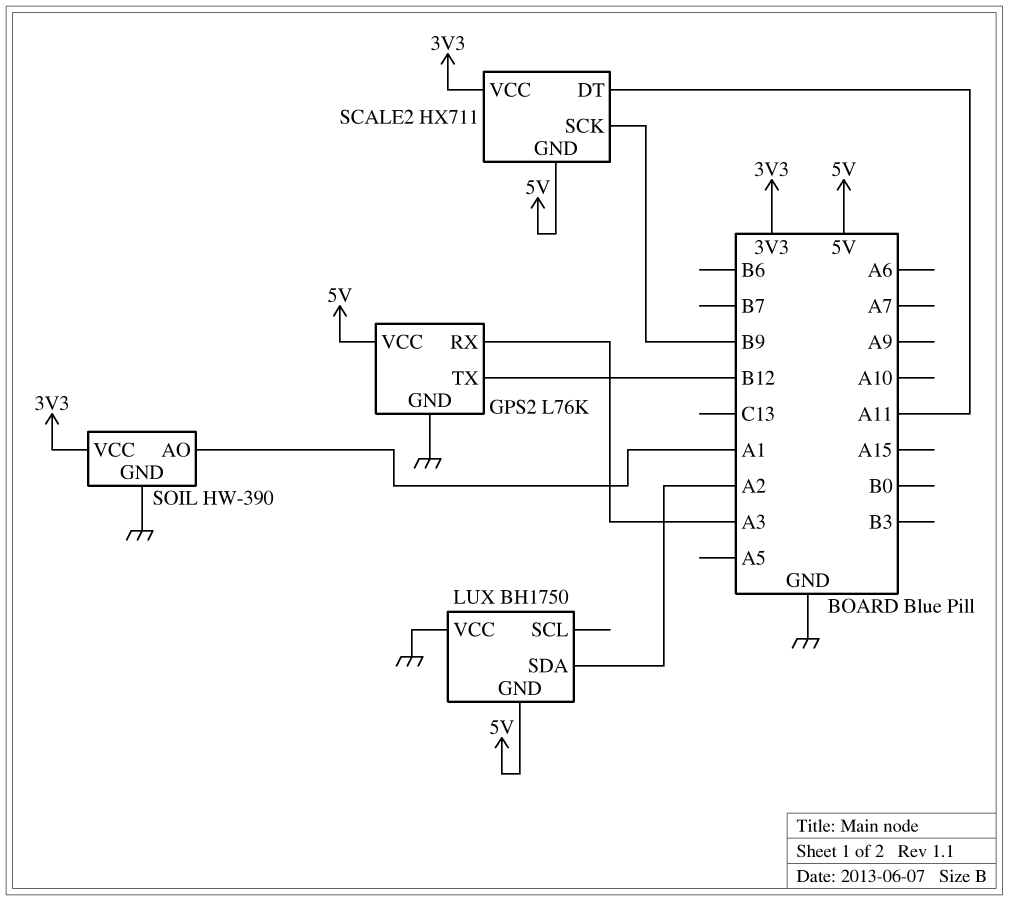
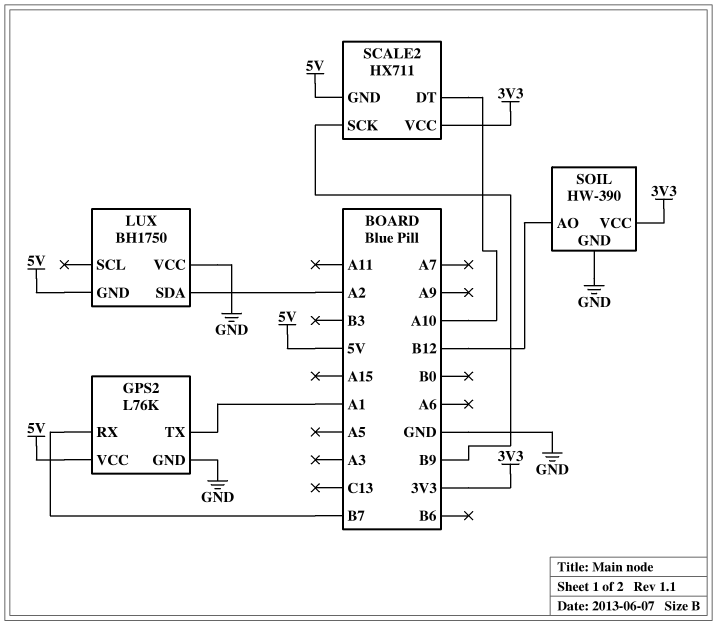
GPS2 pin RX: A3 -> B7
GPS2 pin TX: B12 -> A1
SCALE2 pin DT: A11 -> A10
SOIL pin AO: A1 -> B12

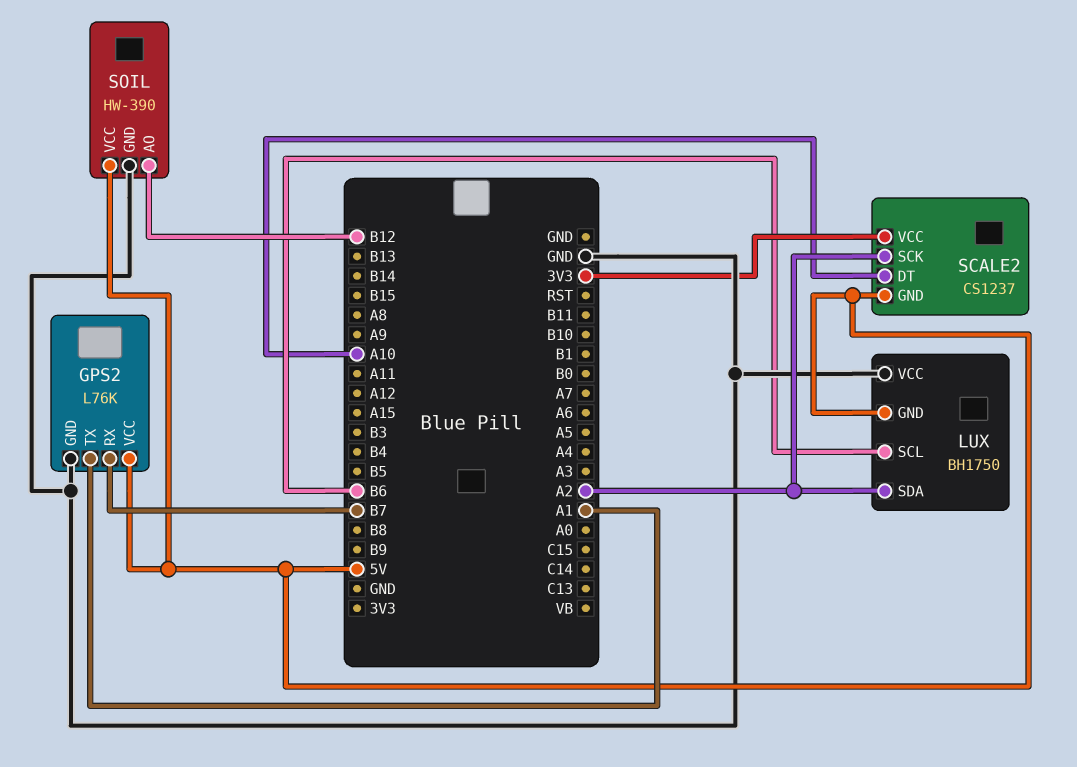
LUX pin SCL: none -> B6
SCALE2: HX711 -> CS1237
SCALE2 pin SCK: B9 -> A2
SOIL pin VCC: 3V3 -> 5V

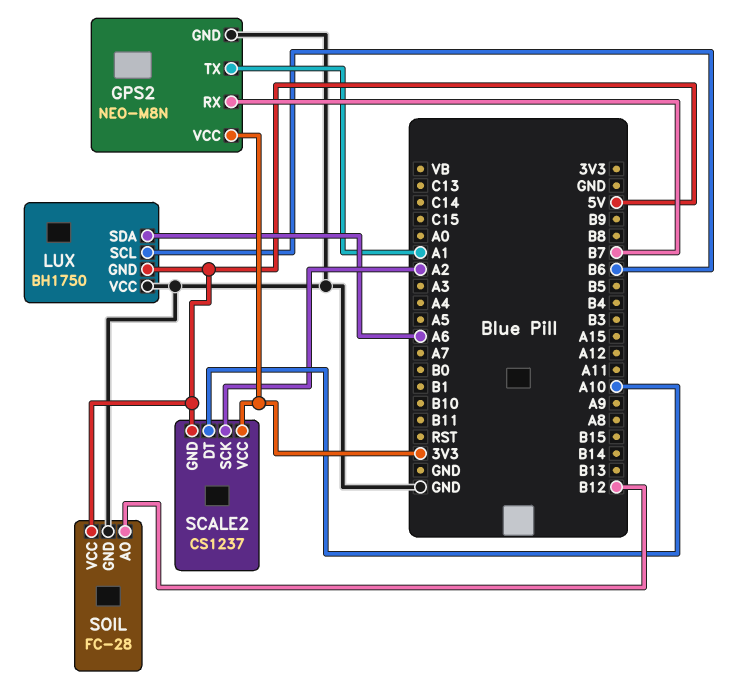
GPS2: L76K -> NEO-M8N
GPS2 pin VCC: 5V -> 3V3
LUX pin SDA: A2 -> A6
SOIL: HW-390 -> FC-28

